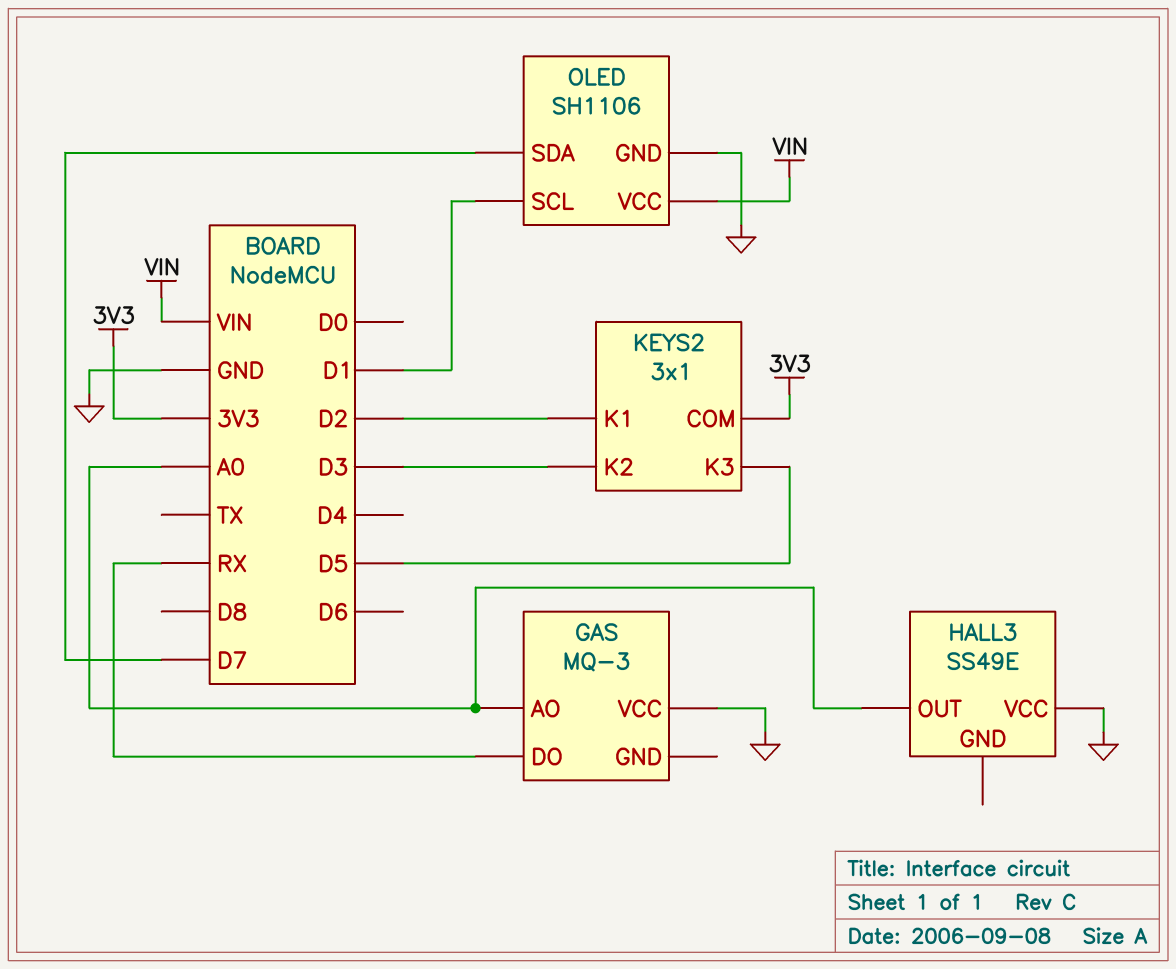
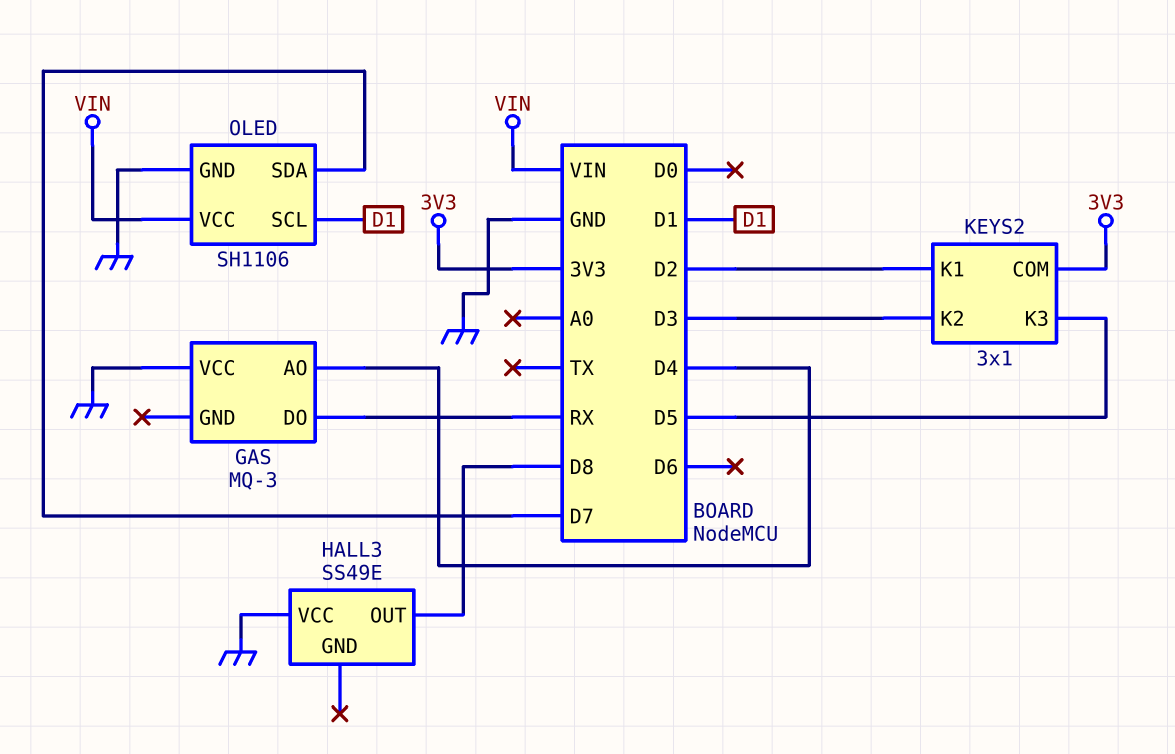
GAS pin AO: A0 -> D4
HALL3 pin OUT: A0 -> D8

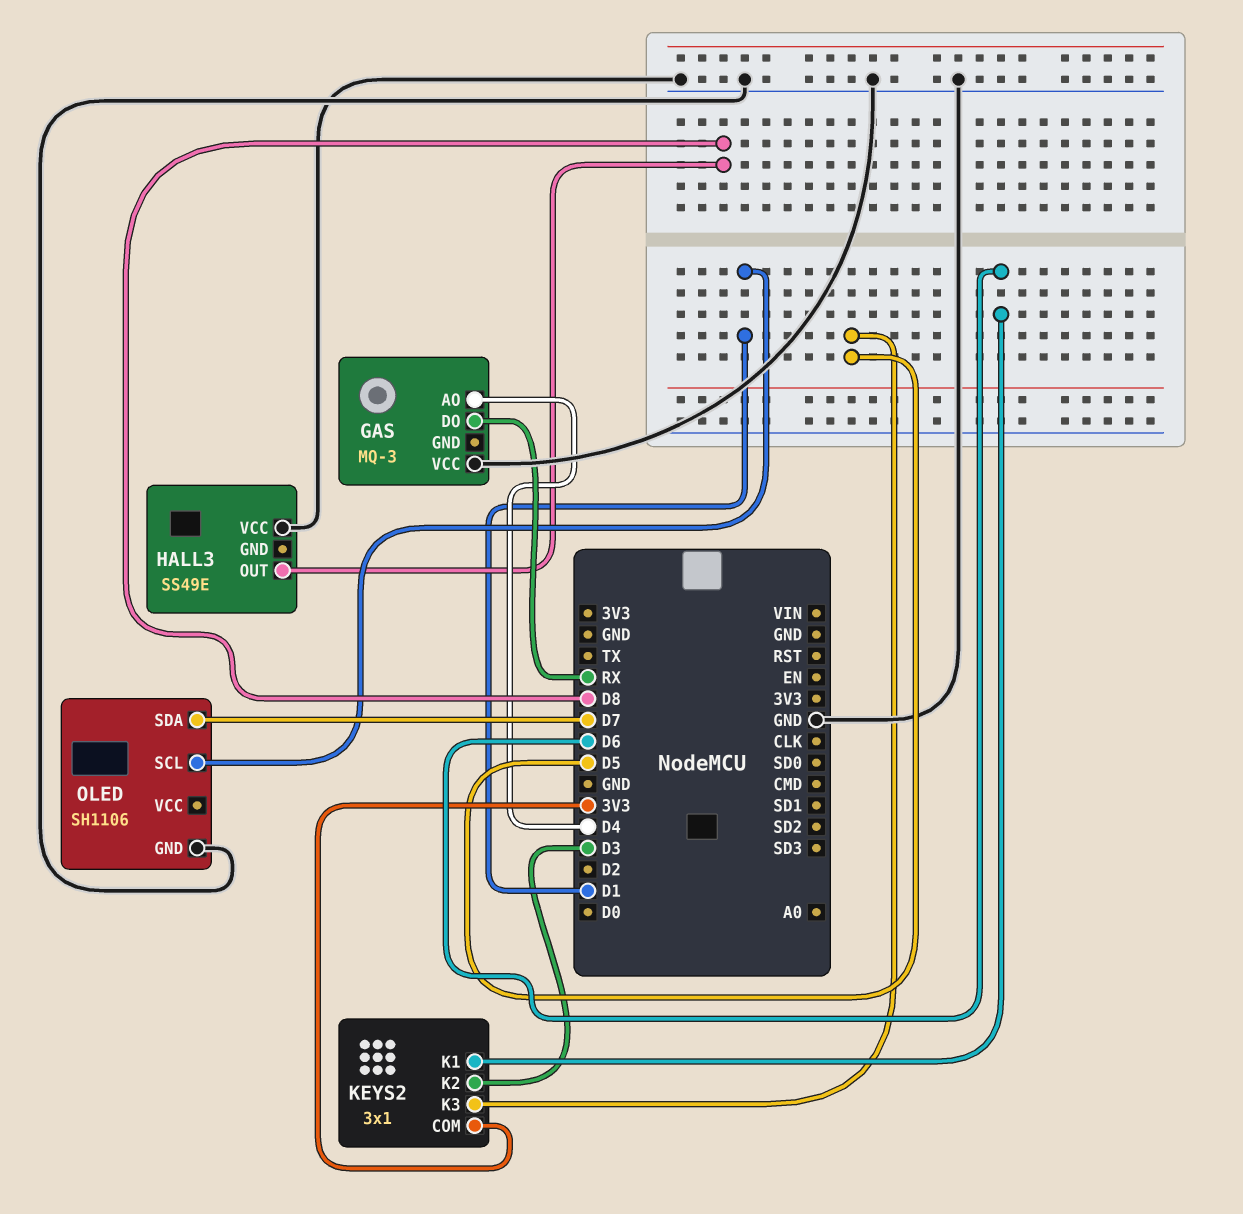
KEYS2 pin K1: D2 -> D6
OLED pin VCC: VIN -> none

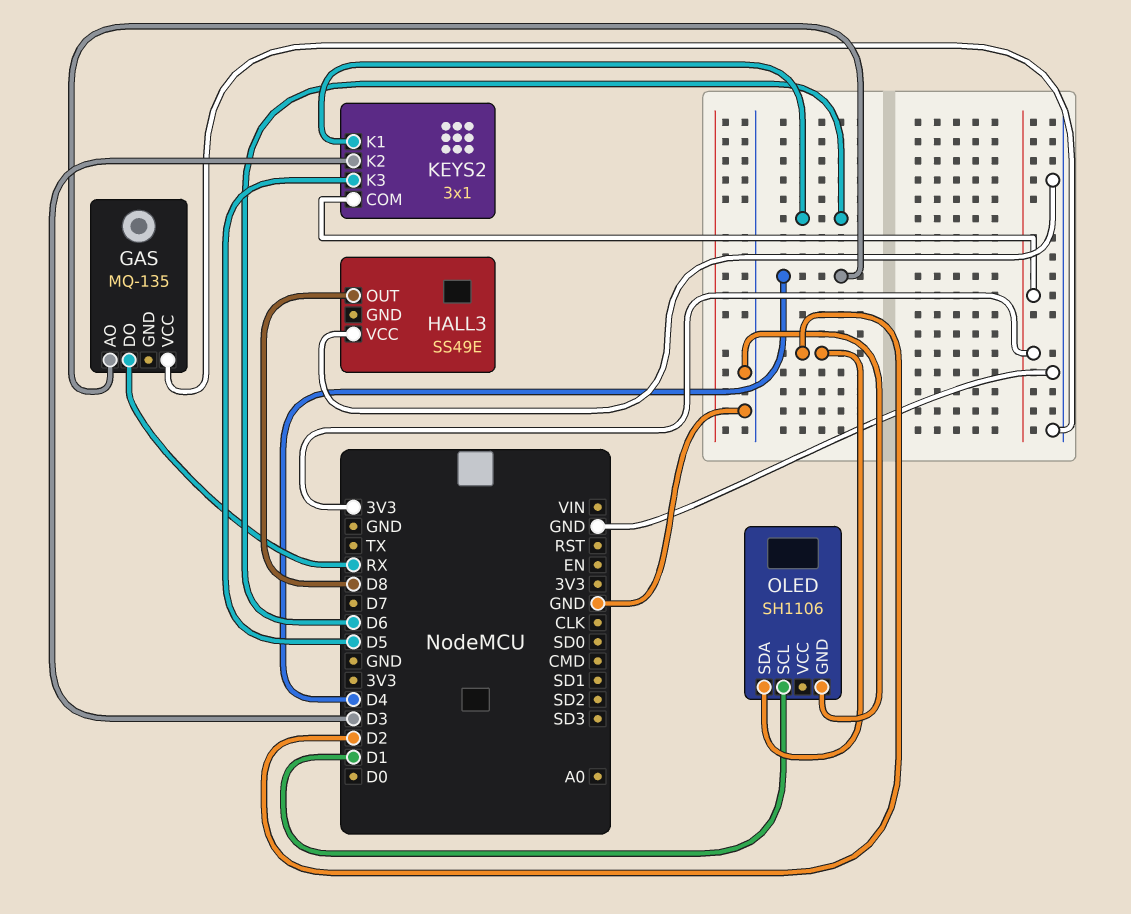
GAS: MQ-3 -> MQ-135
OLED pin SDA: D7 -> D2

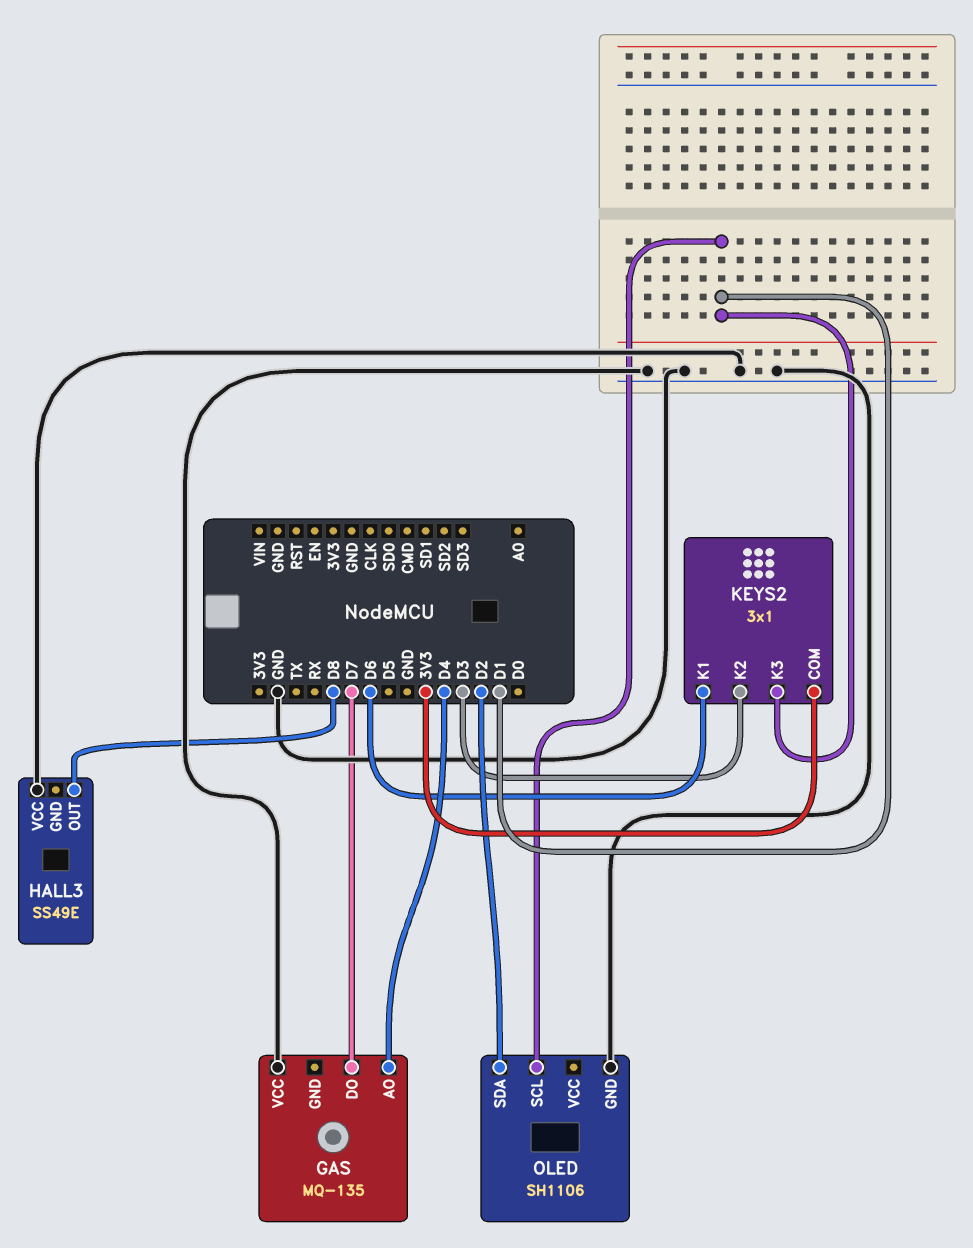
GAS pin DO: RX -> D7
KEYS2 pin K3: D5 -> D1

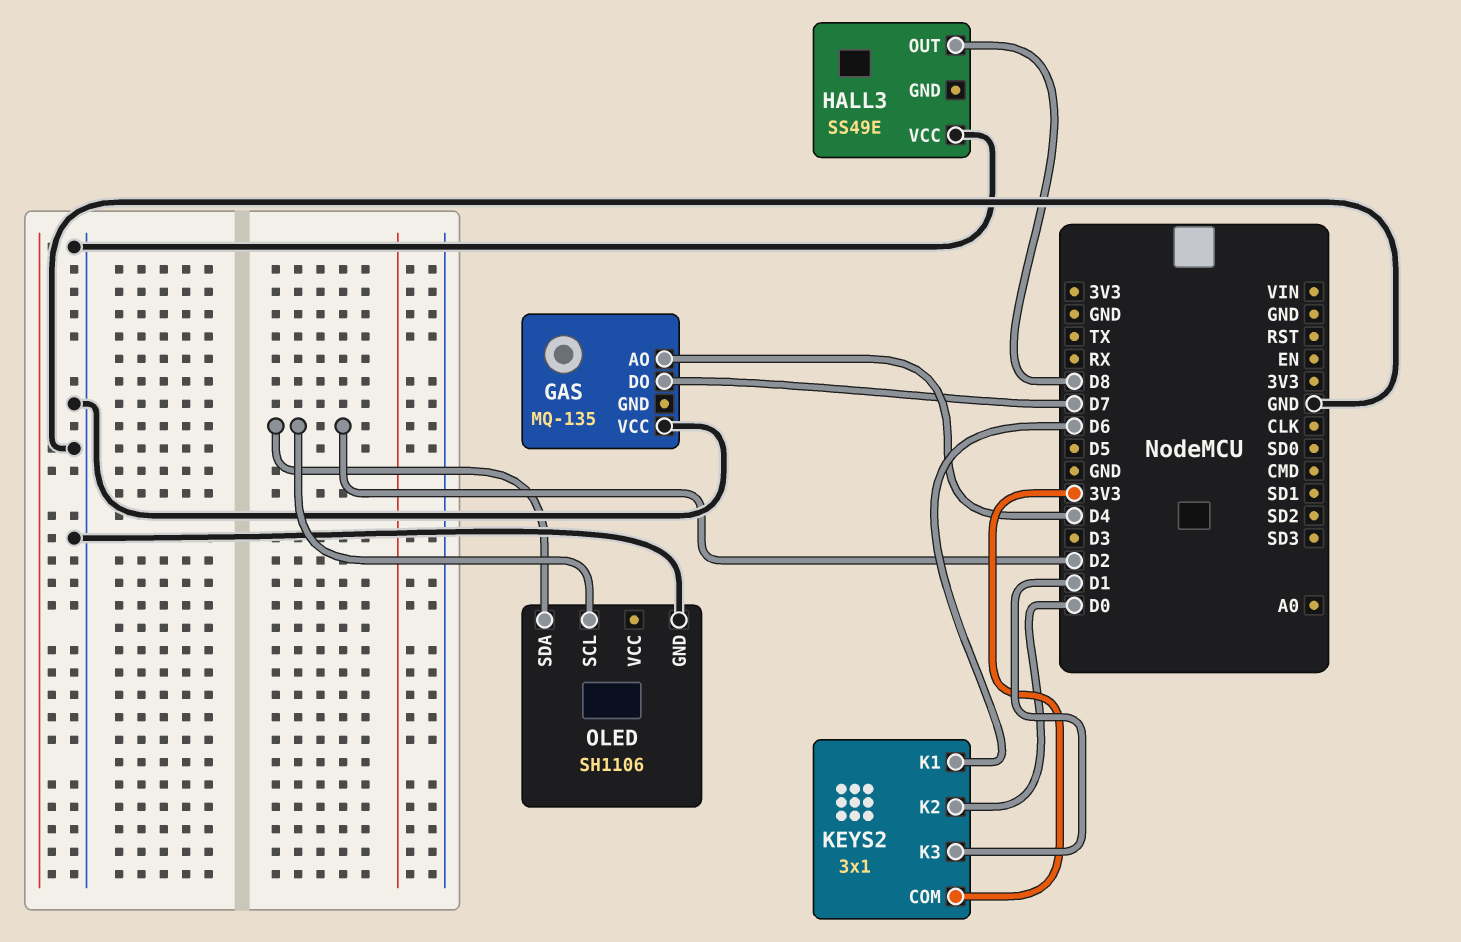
KEYS2 pin K2: D3 -> D0
OLED pin SCL: D1 -> D2

